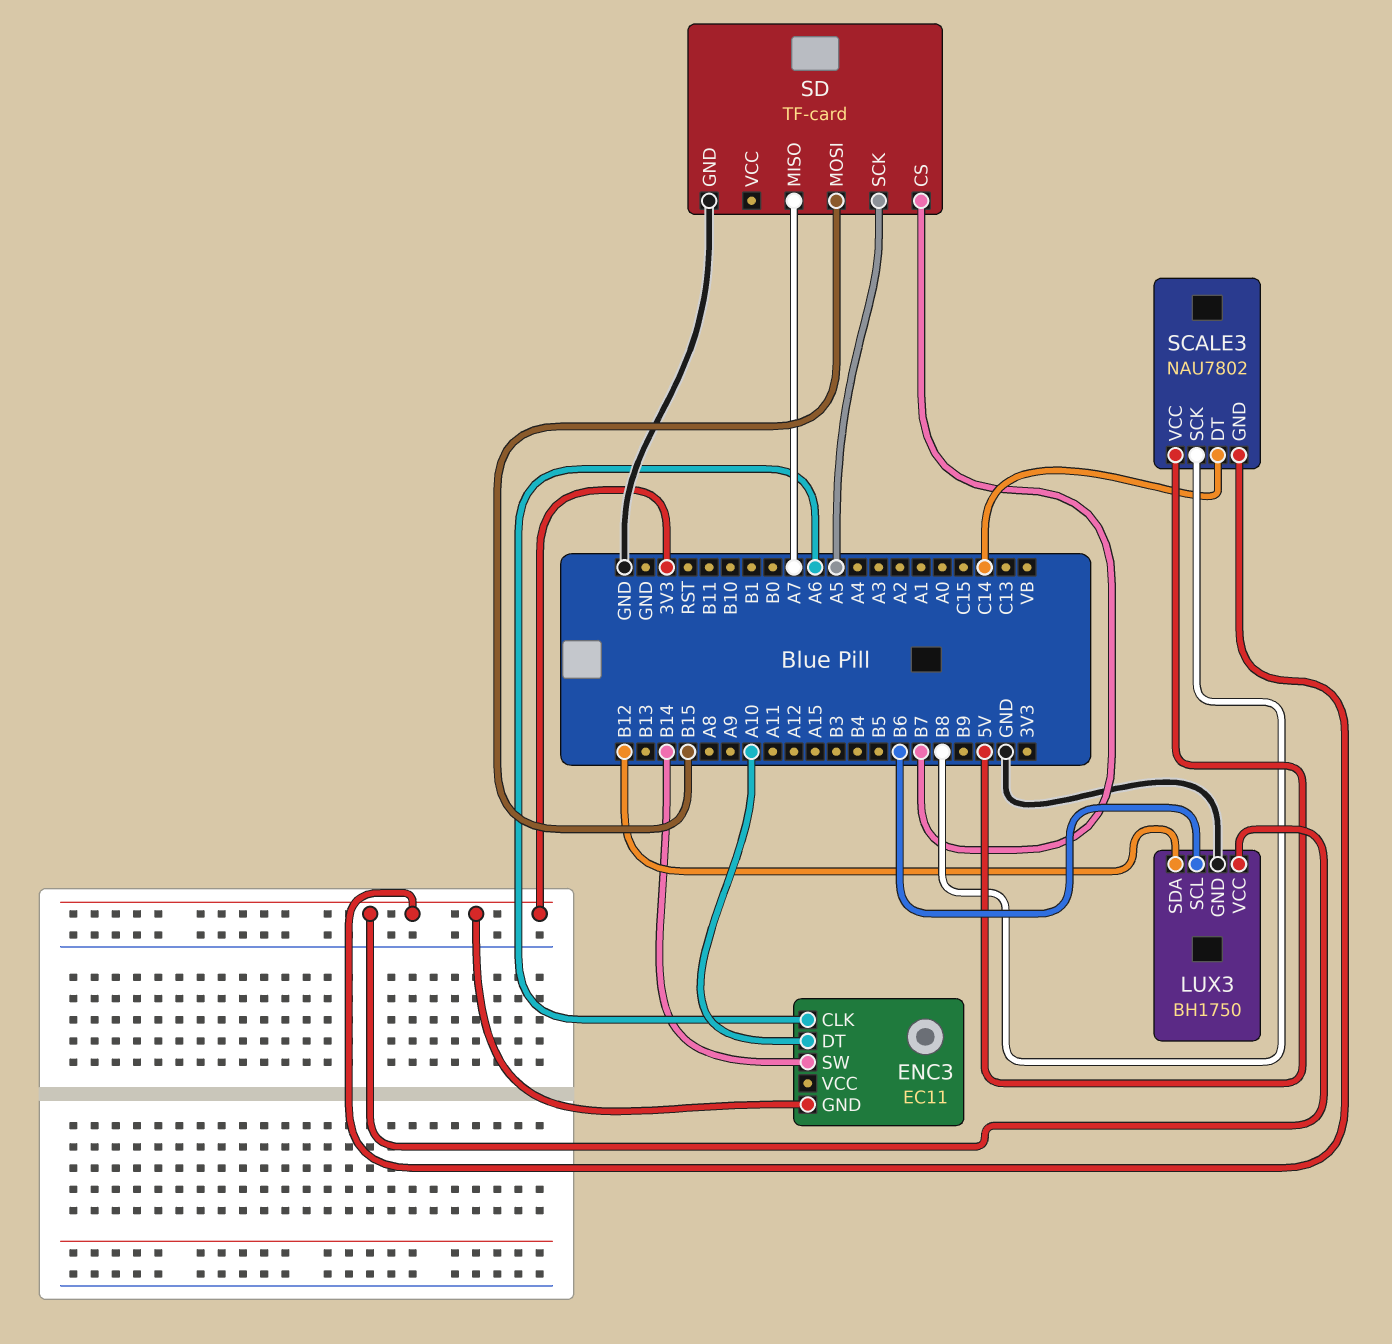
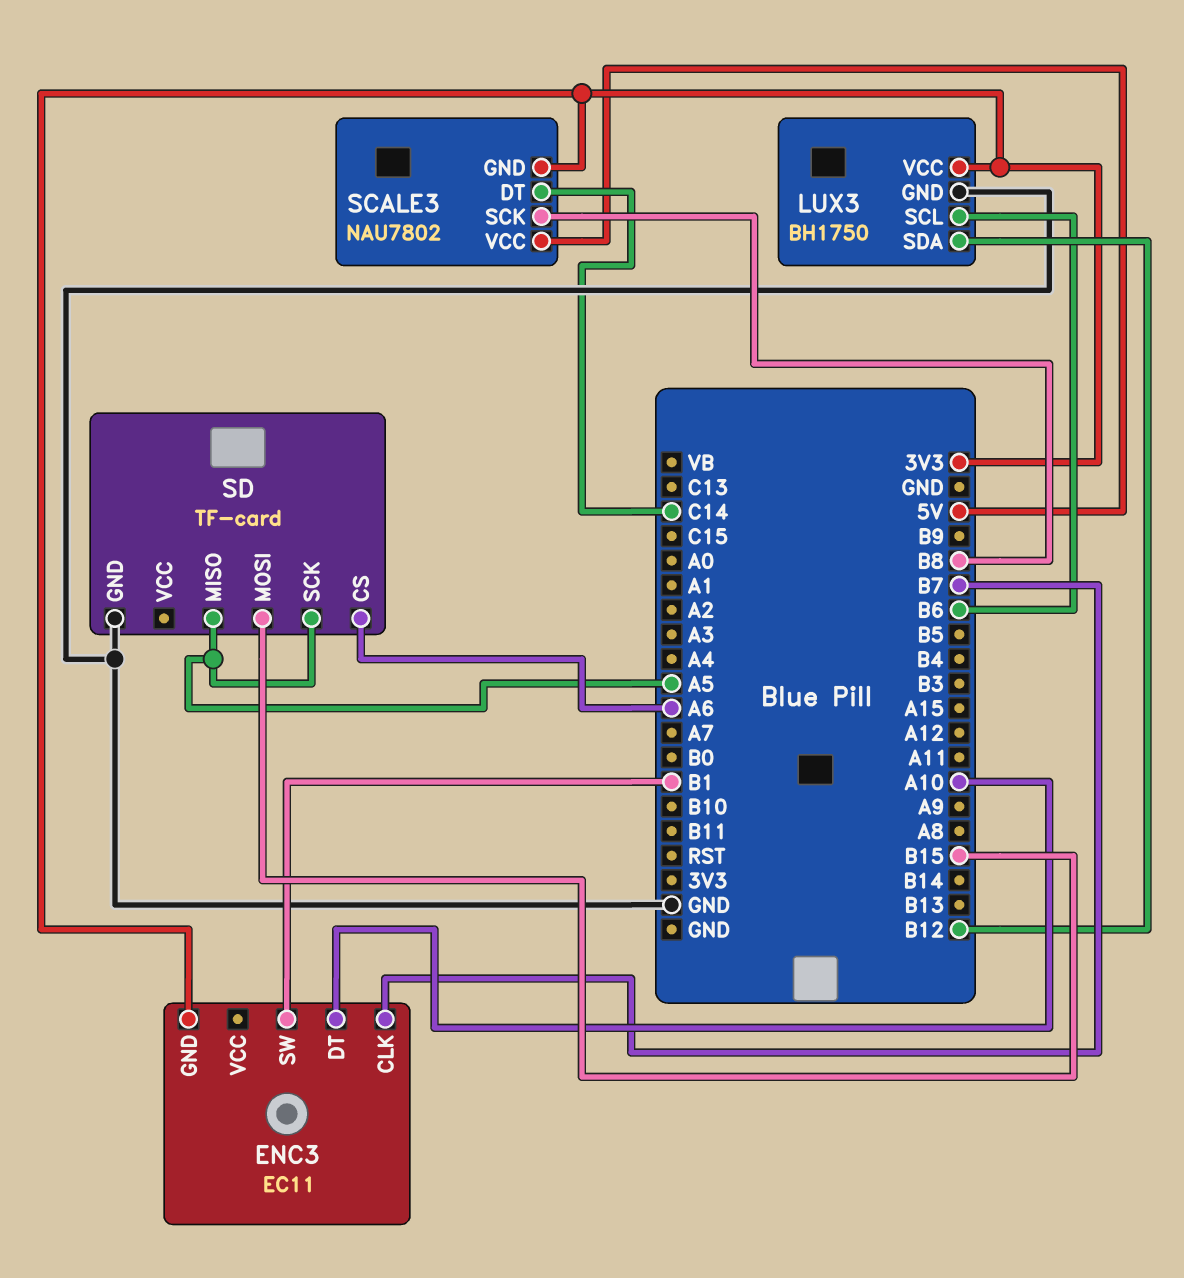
ENC3 pin CLK: A6 -> B7
ENC3 pin SW: B14 -> B1
SD pin CS: B7 -> A6
SD pin MISO: A7 -> A5

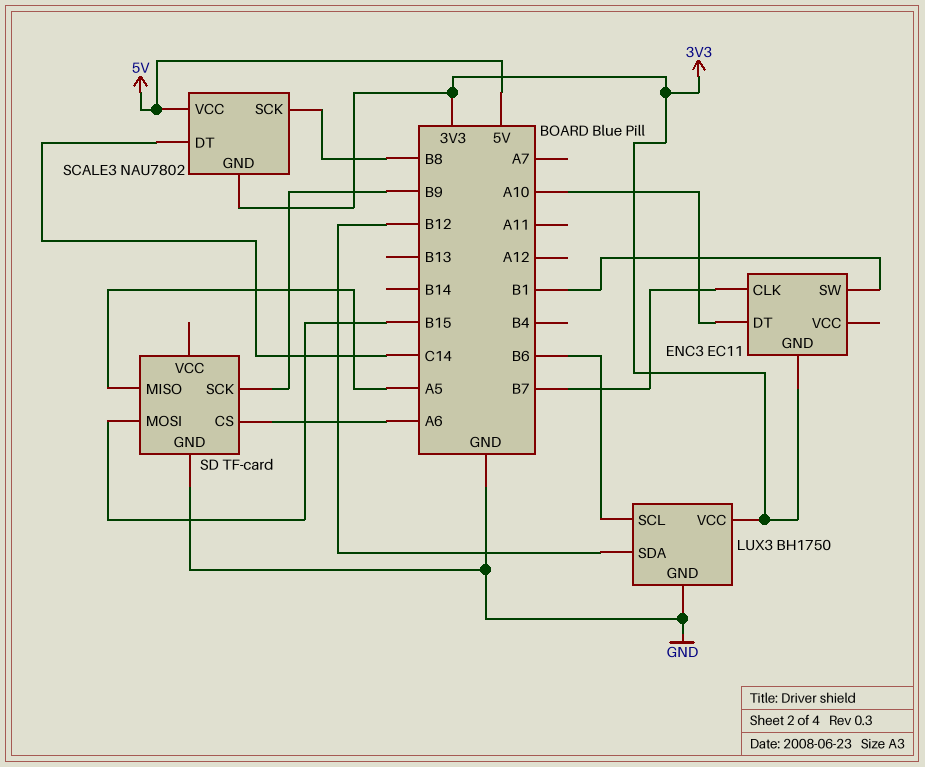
SD pin SCK: A5 -> B9

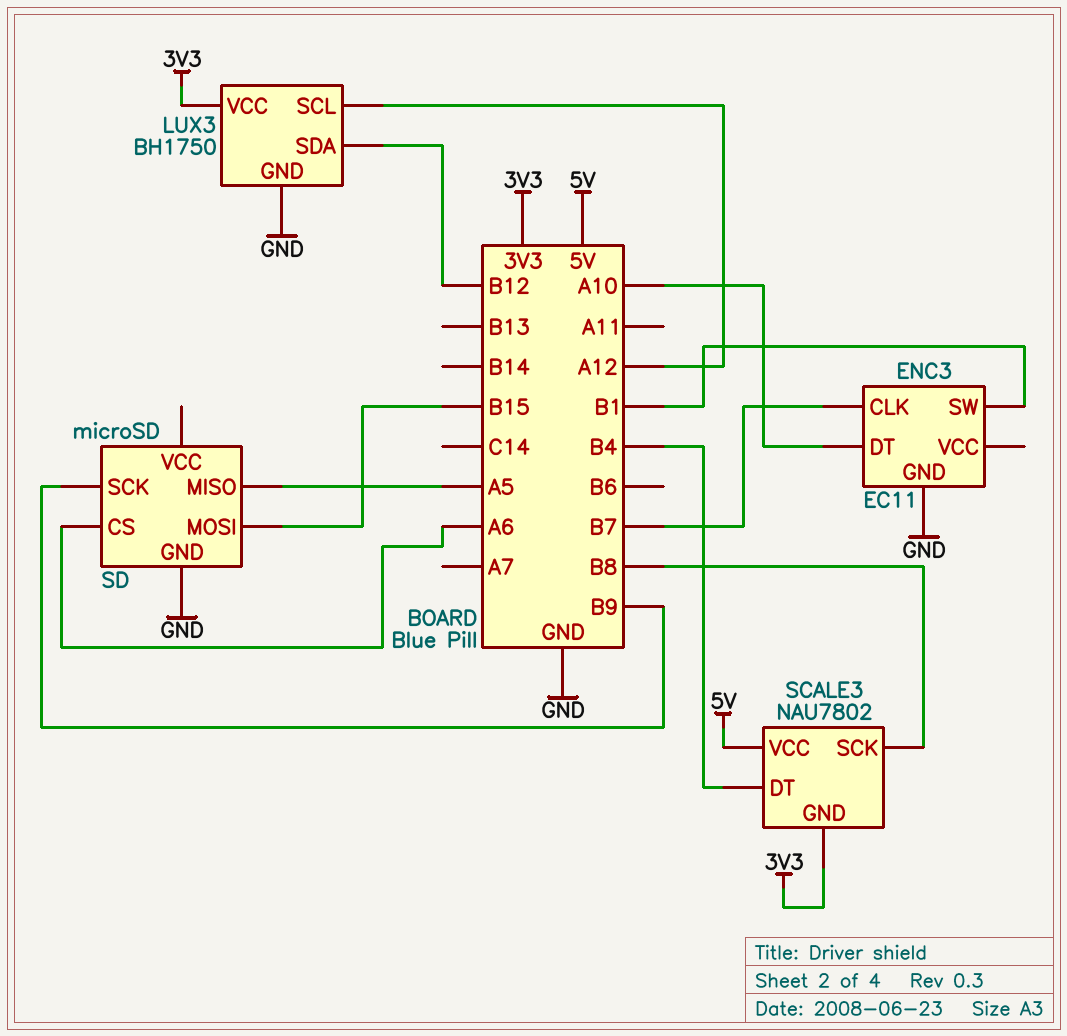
ENC3 pin GND: 3V3 -> GND
LUX3 pin SCL: B6 -> A12
SCALE3 pin DT: C14 -> B4
SD: TF-card -> microSD

